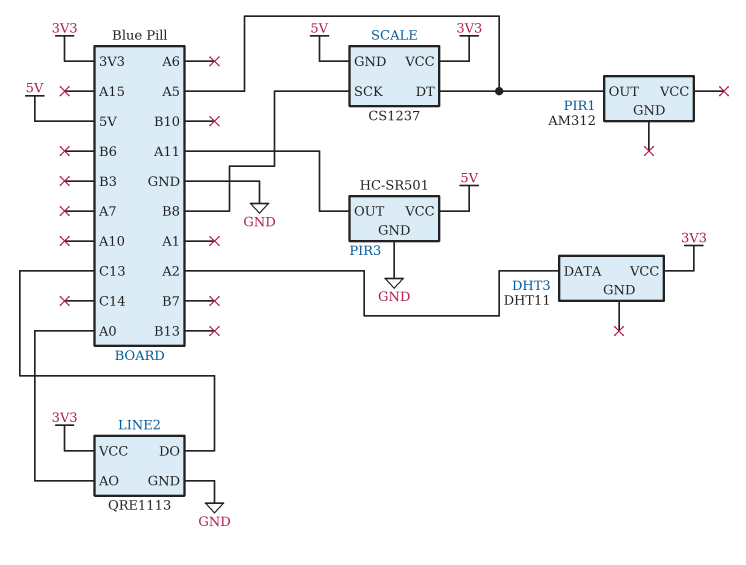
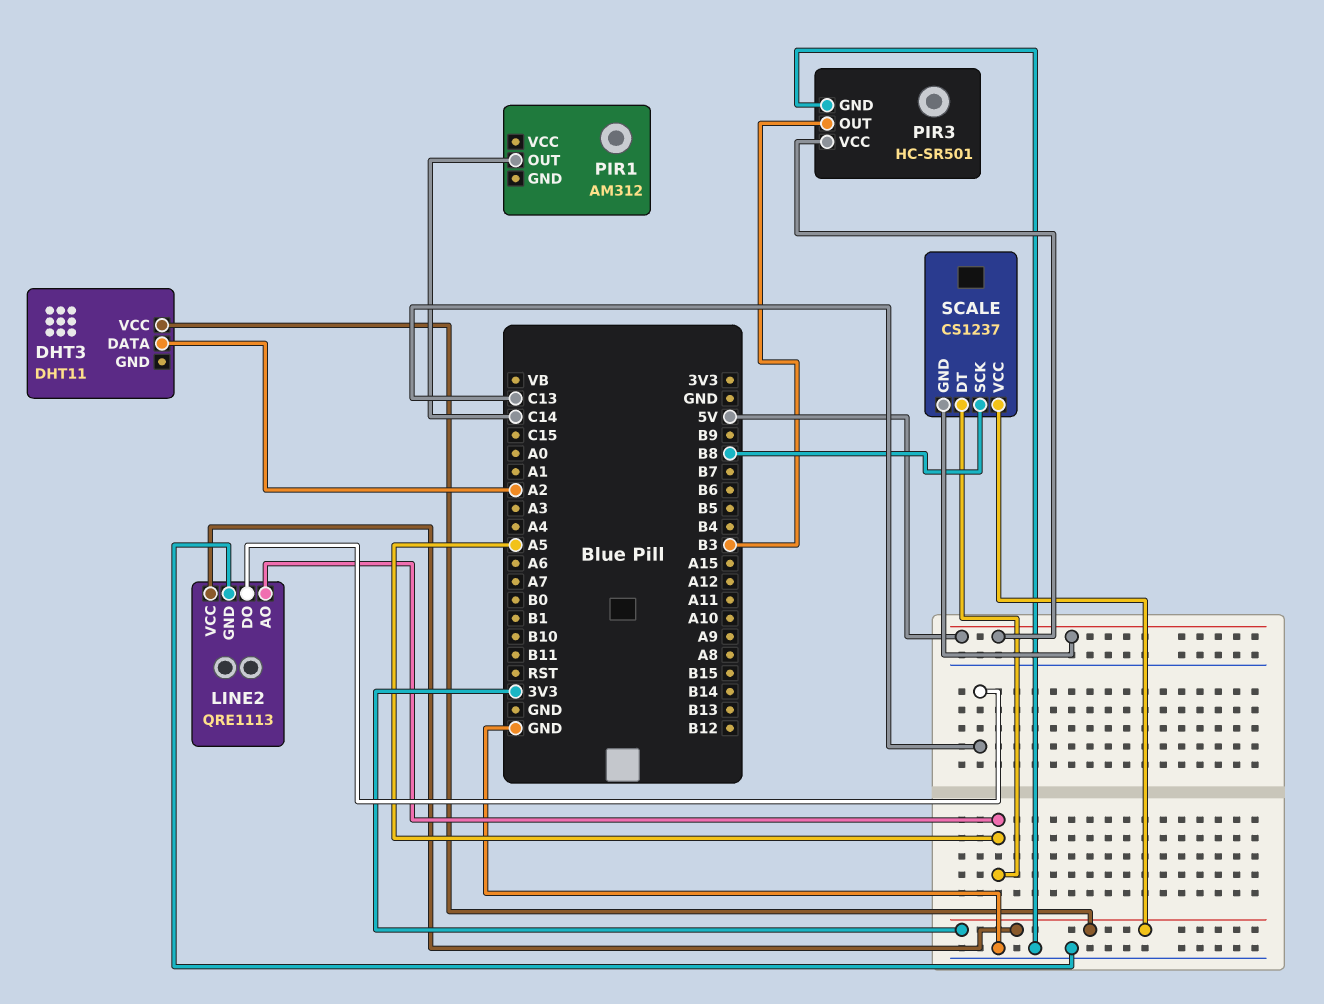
LINE2 pin AO: A0 -> A5
PIR1 pin OUT: A5 -> C14
PIR3 pin OUT: A11 -> B3

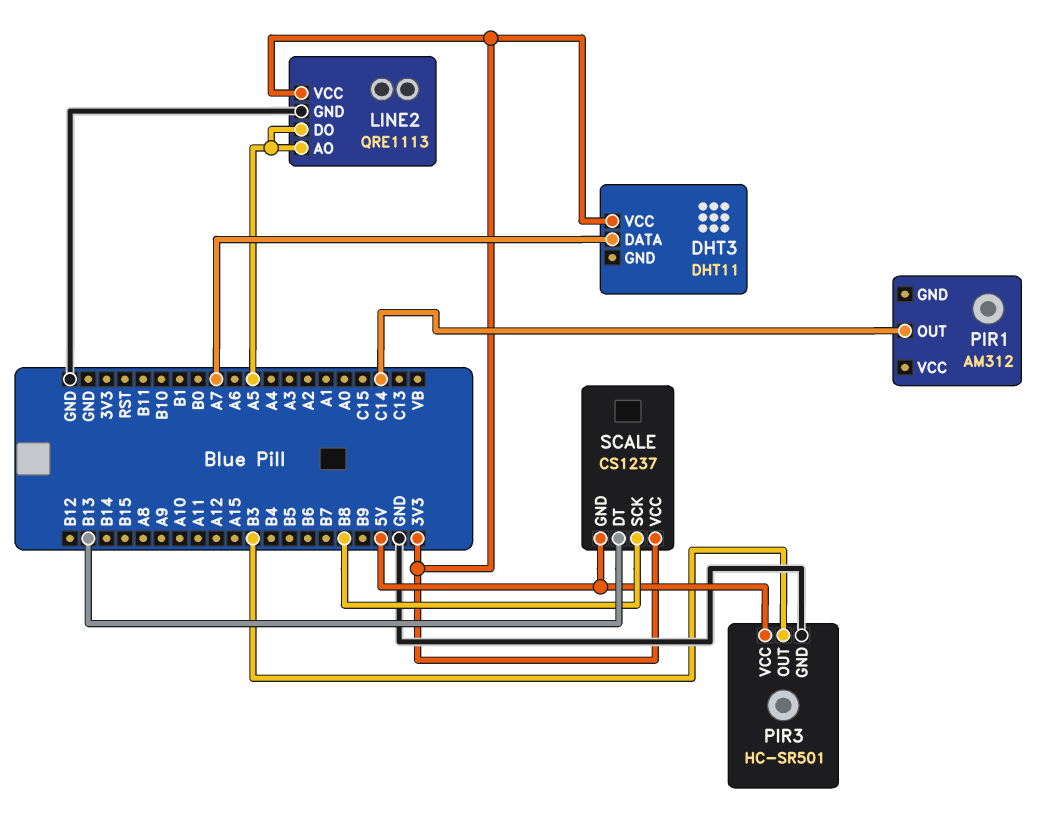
DHT3 pin DATA: A2 -> A7
LINE2 pin DO: C13 -> A5
SCALE pin DT: A5 -> B13

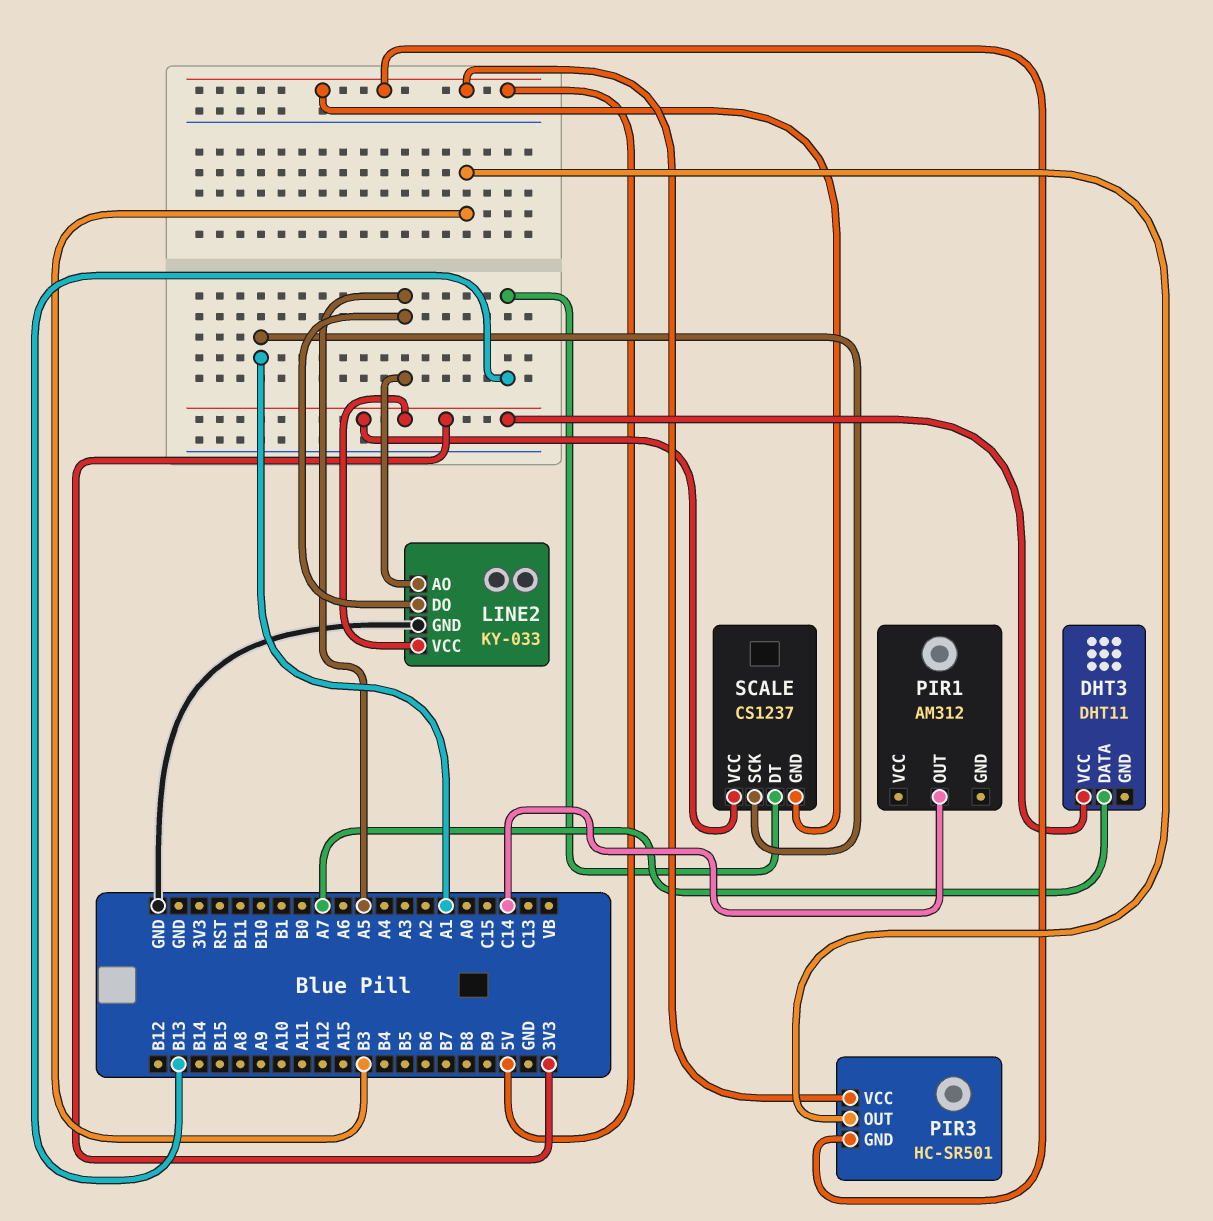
LINE2: QRE1113 -> KY-033
PIR3 pin GND: GND -> 5V
SCALE pin SCK: B8 -> A1

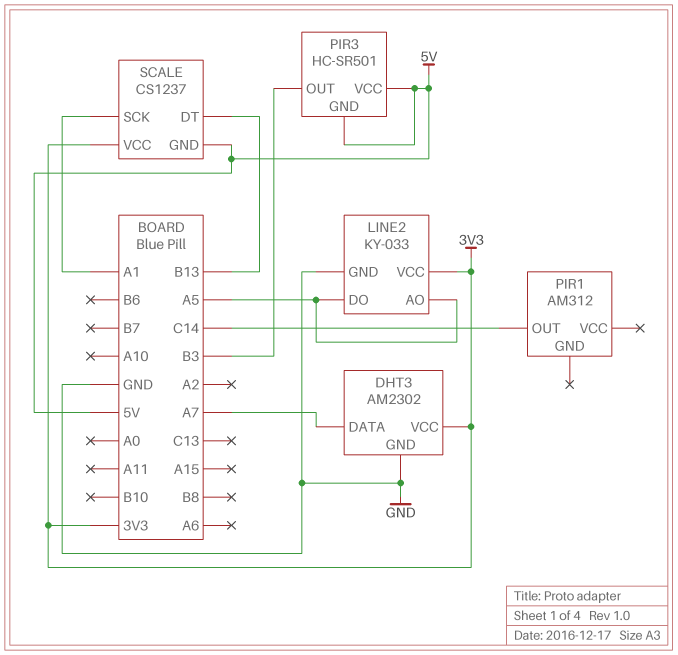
DHT3: DHT11 -> AM2302
DHT3 pin GND: none -> GND

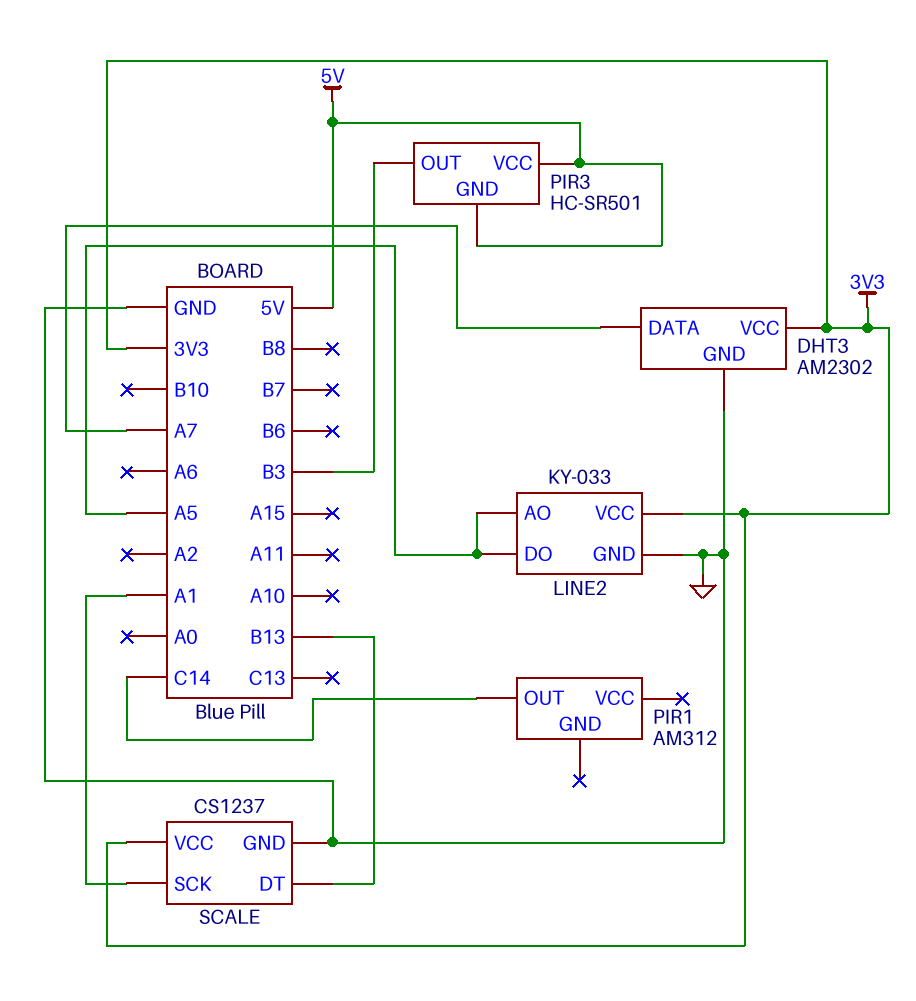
SCALE pin GND: 5V -> GND

